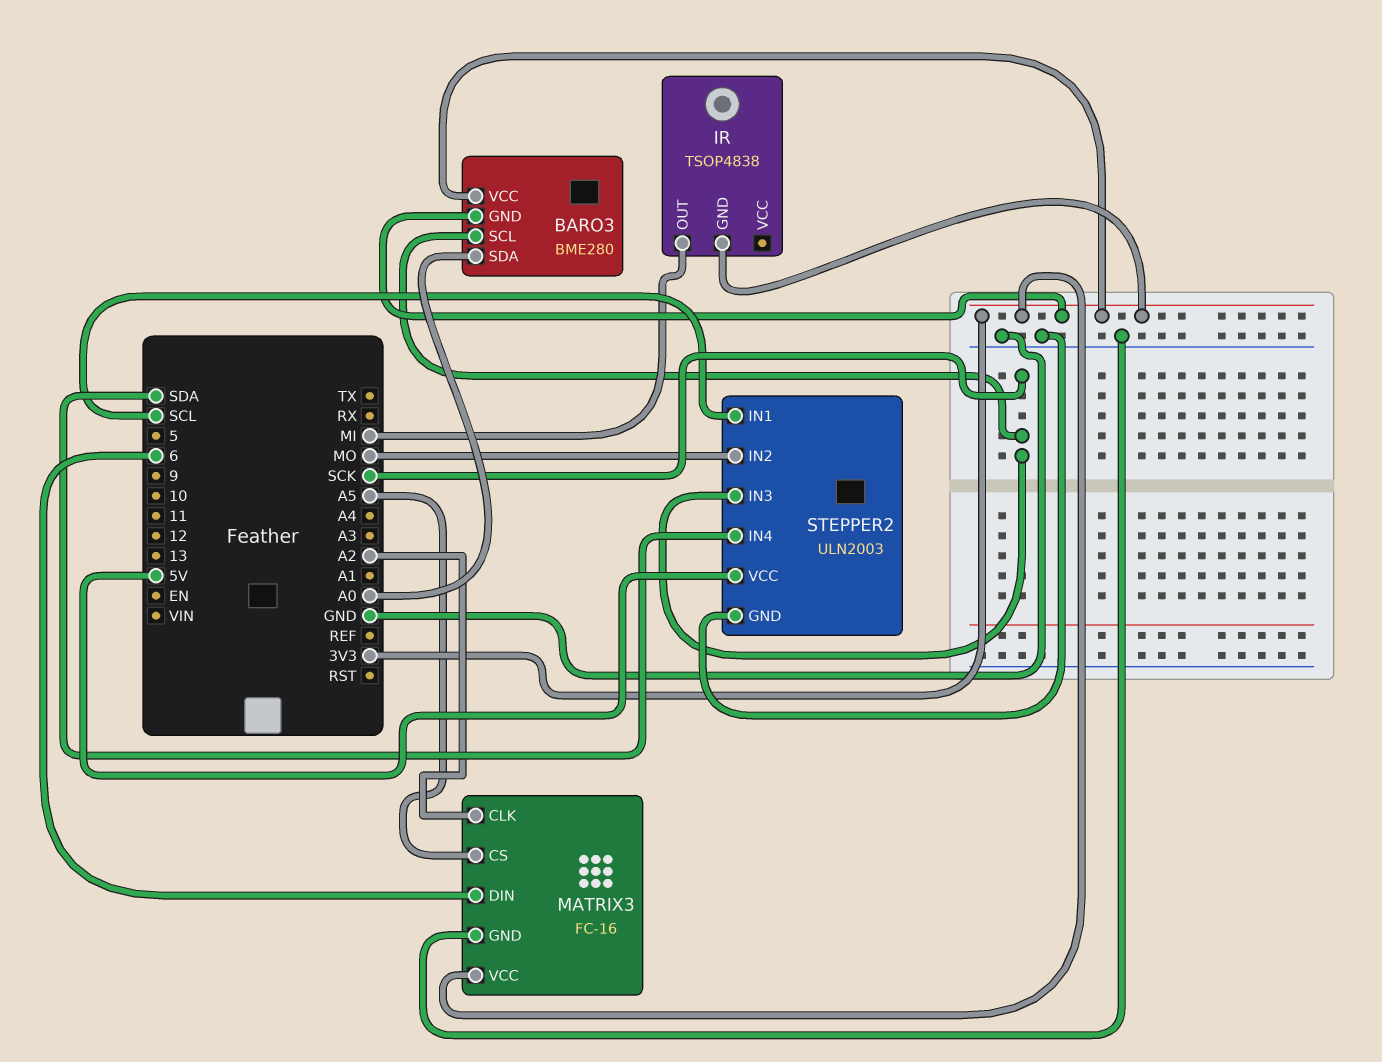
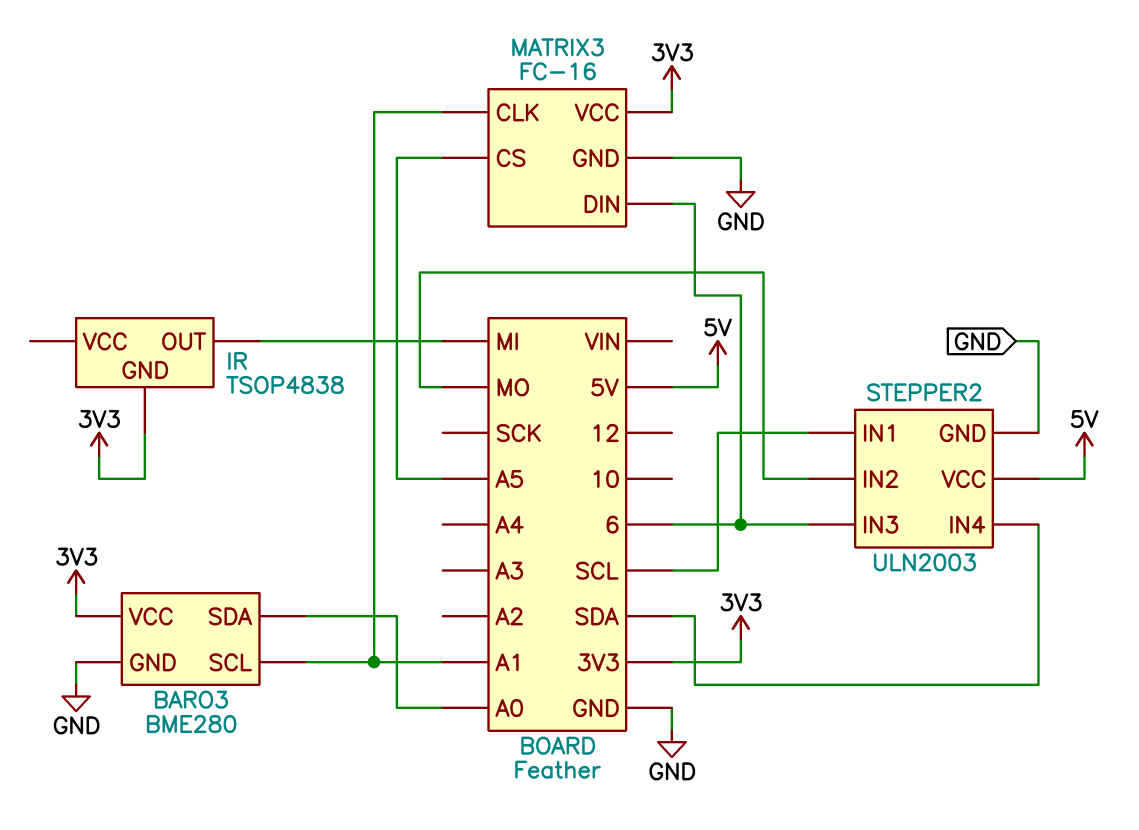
BARO3 pin GND: 3V3 -> GND
BARO3 pin SCL: SCK -> A1
MATRIX3 pin CLK: A2 -> A1
STEPPER2 pin IN3: SCK -> 6

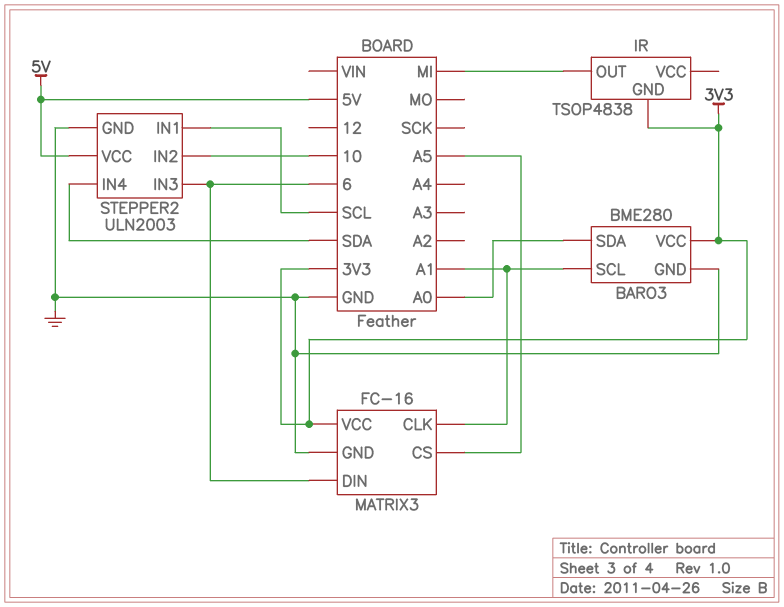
STEPPER2 pin IN2: MO -> 10

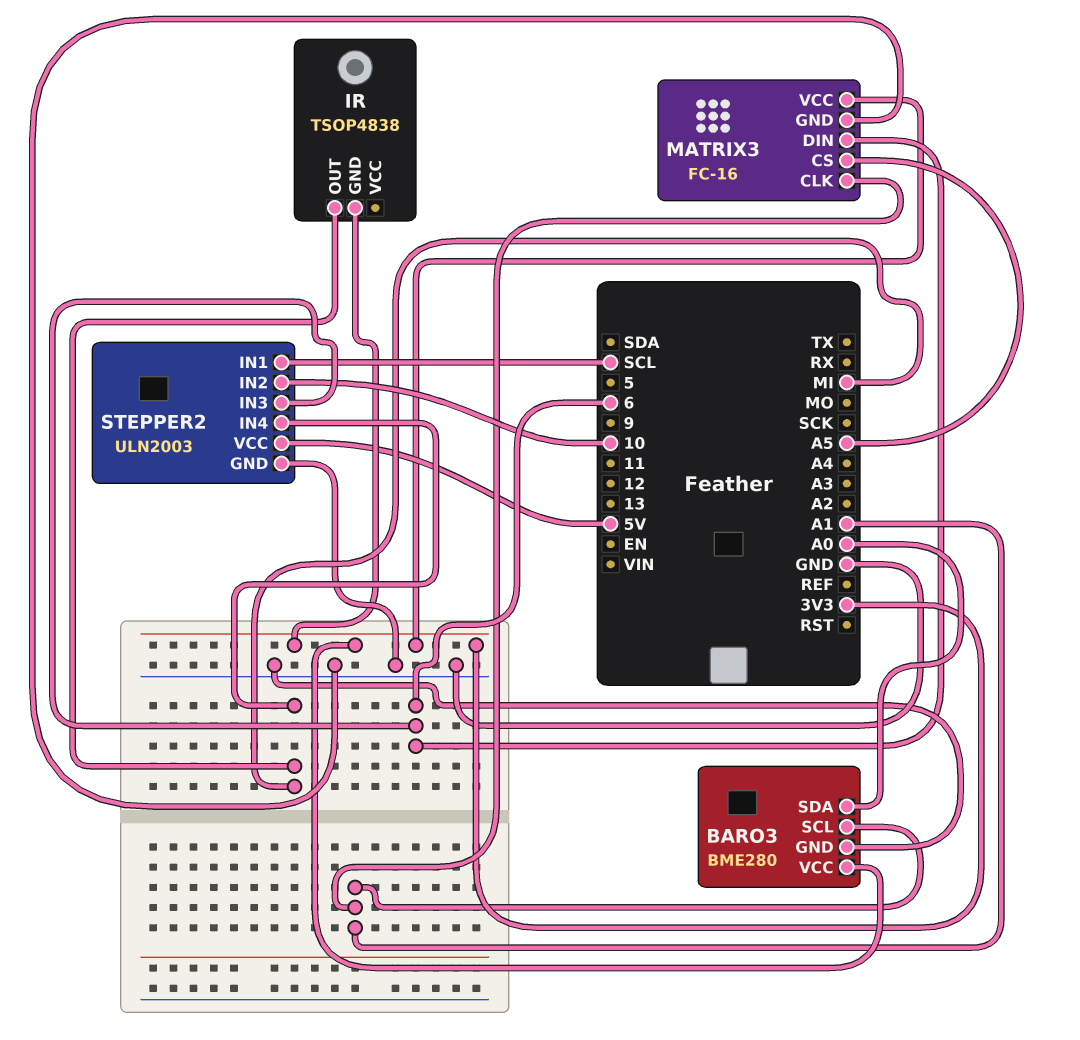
STEPPER2 pin IN4: SDA -> MI

